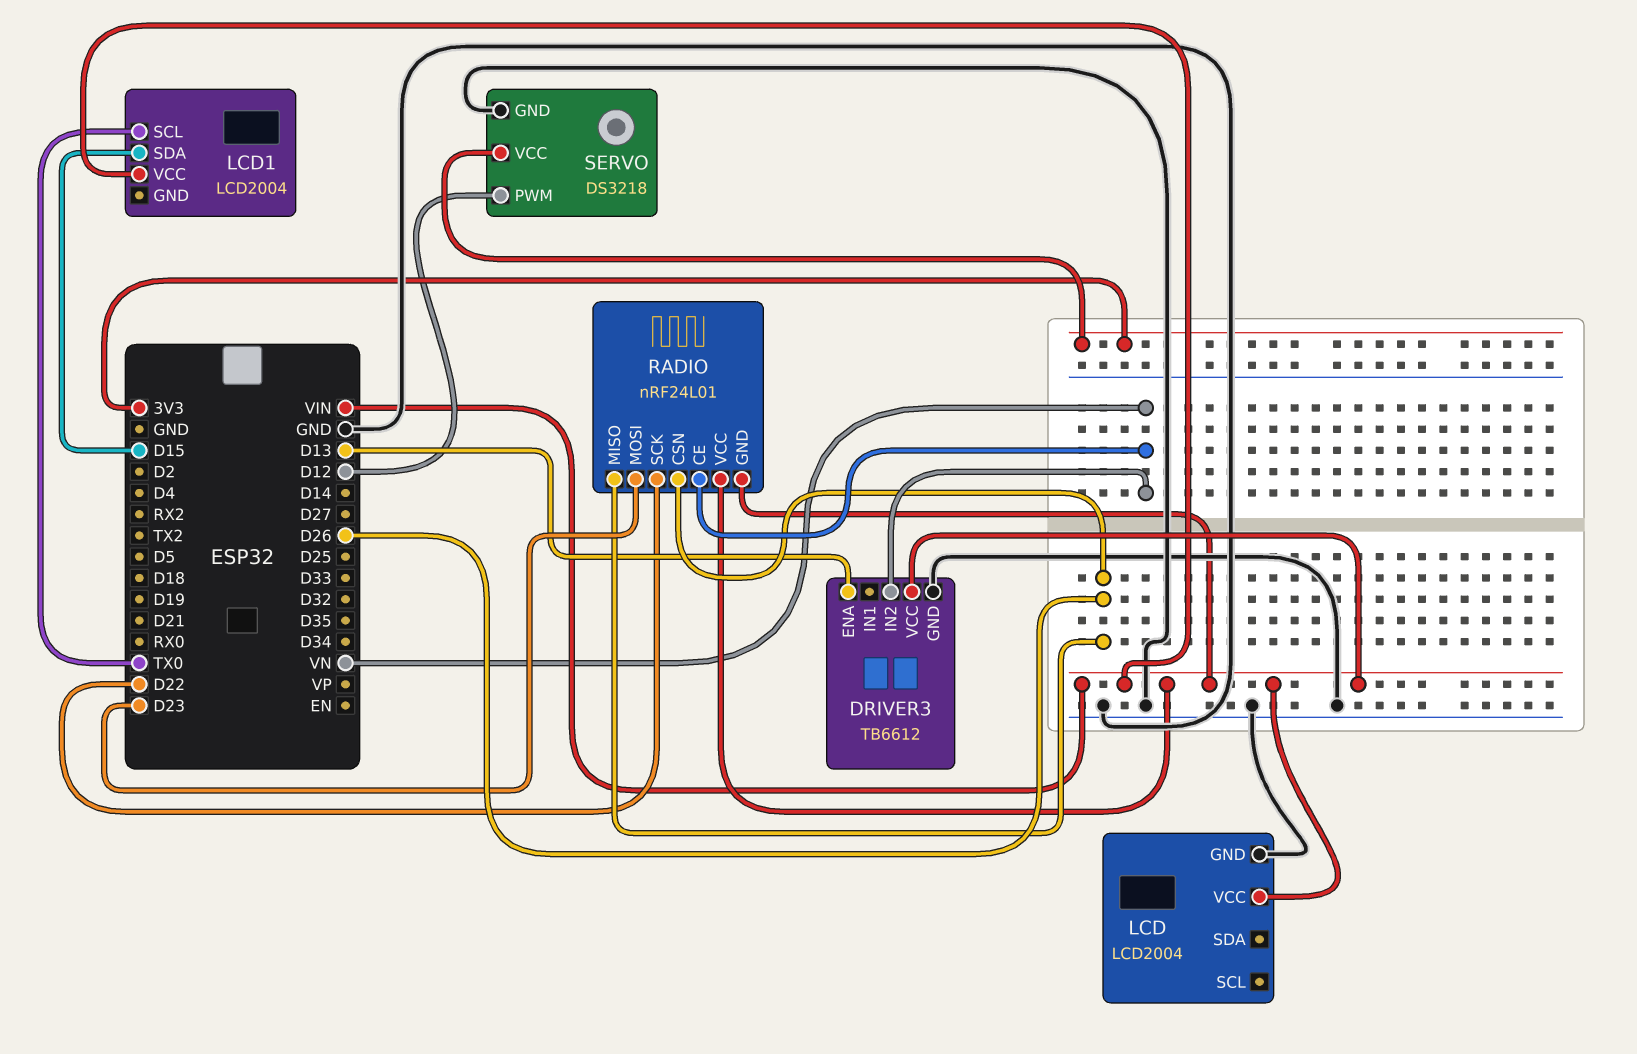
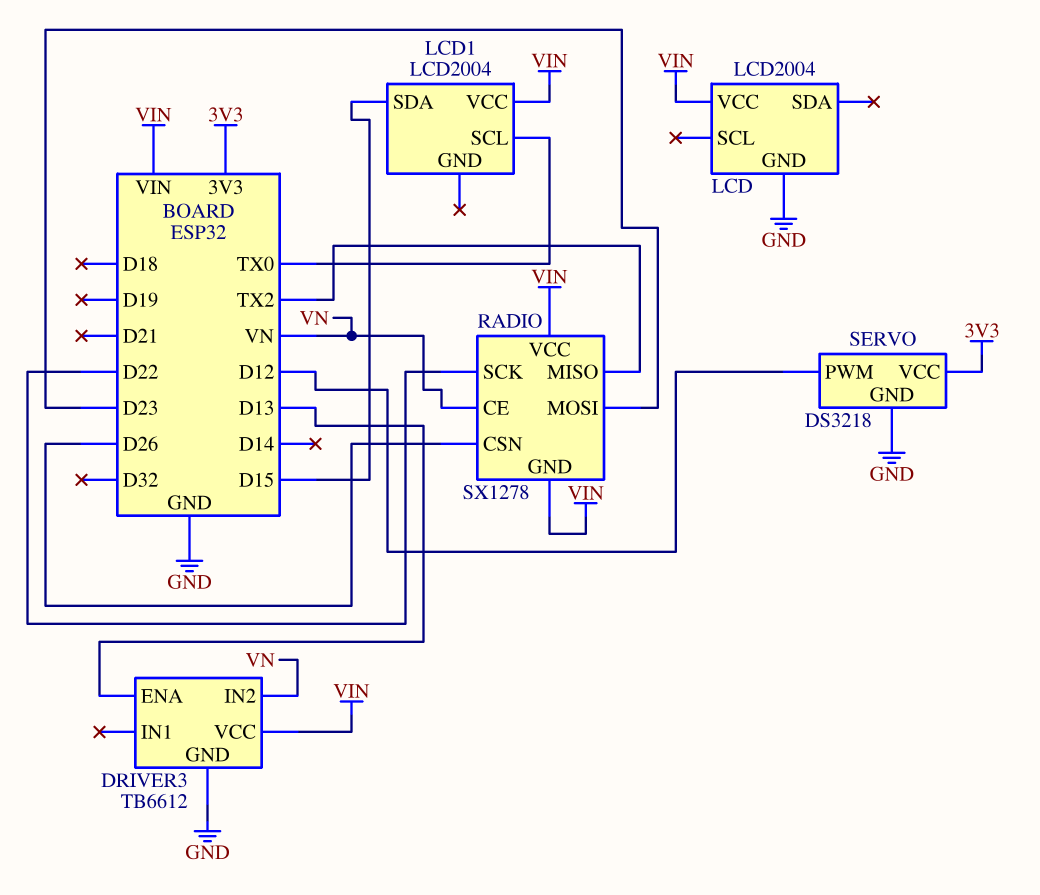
RADIO: nRF24L01 -> SX1278
RADIO pin MISO: D26 -> TX2

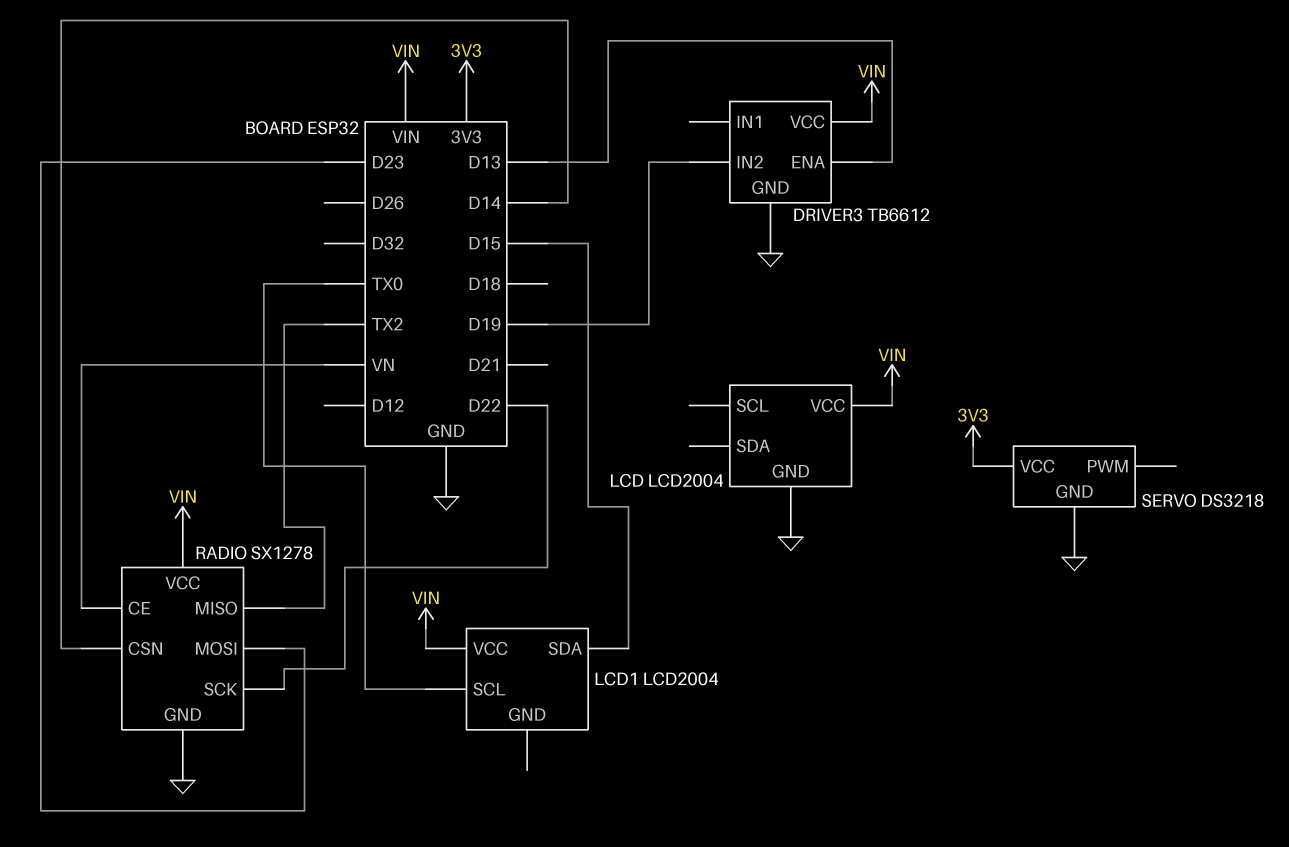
DRIVER3 pin IN2: VN -> D19
RADIO pin CSN: D26 -> D14
RADIO pin GND: VIN -> GND
SERVO pin PWM: D12 -> none

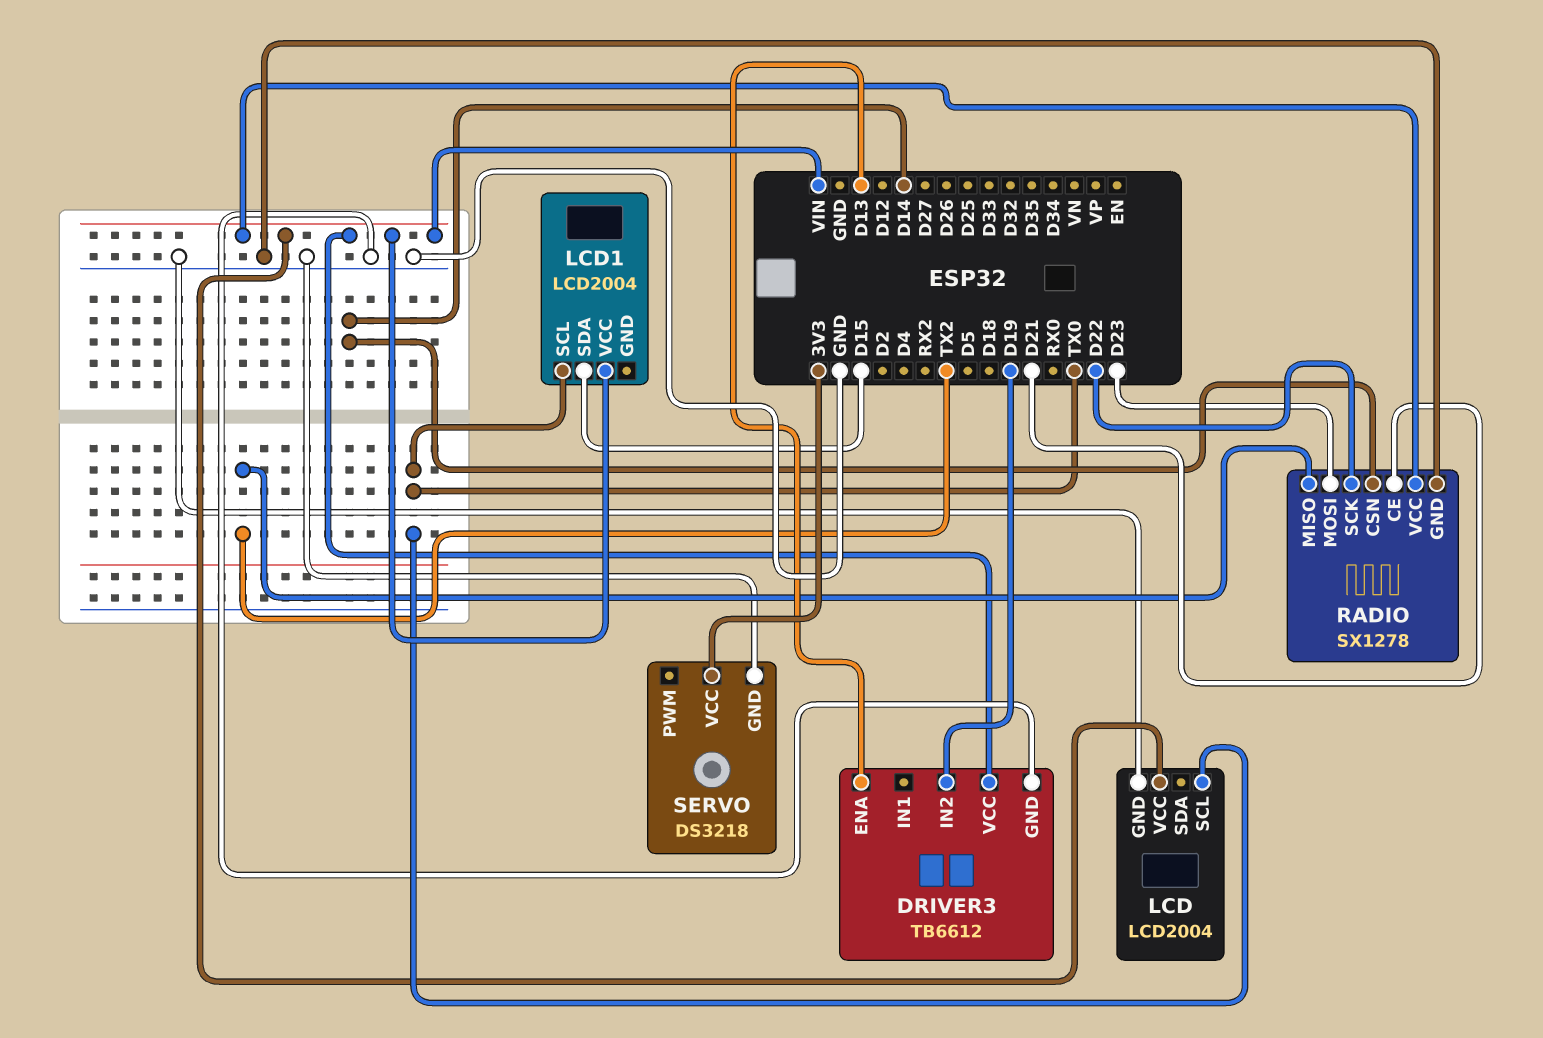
LCD pin SCL: none -> TX0
RADIO pin CE: VN -> D21

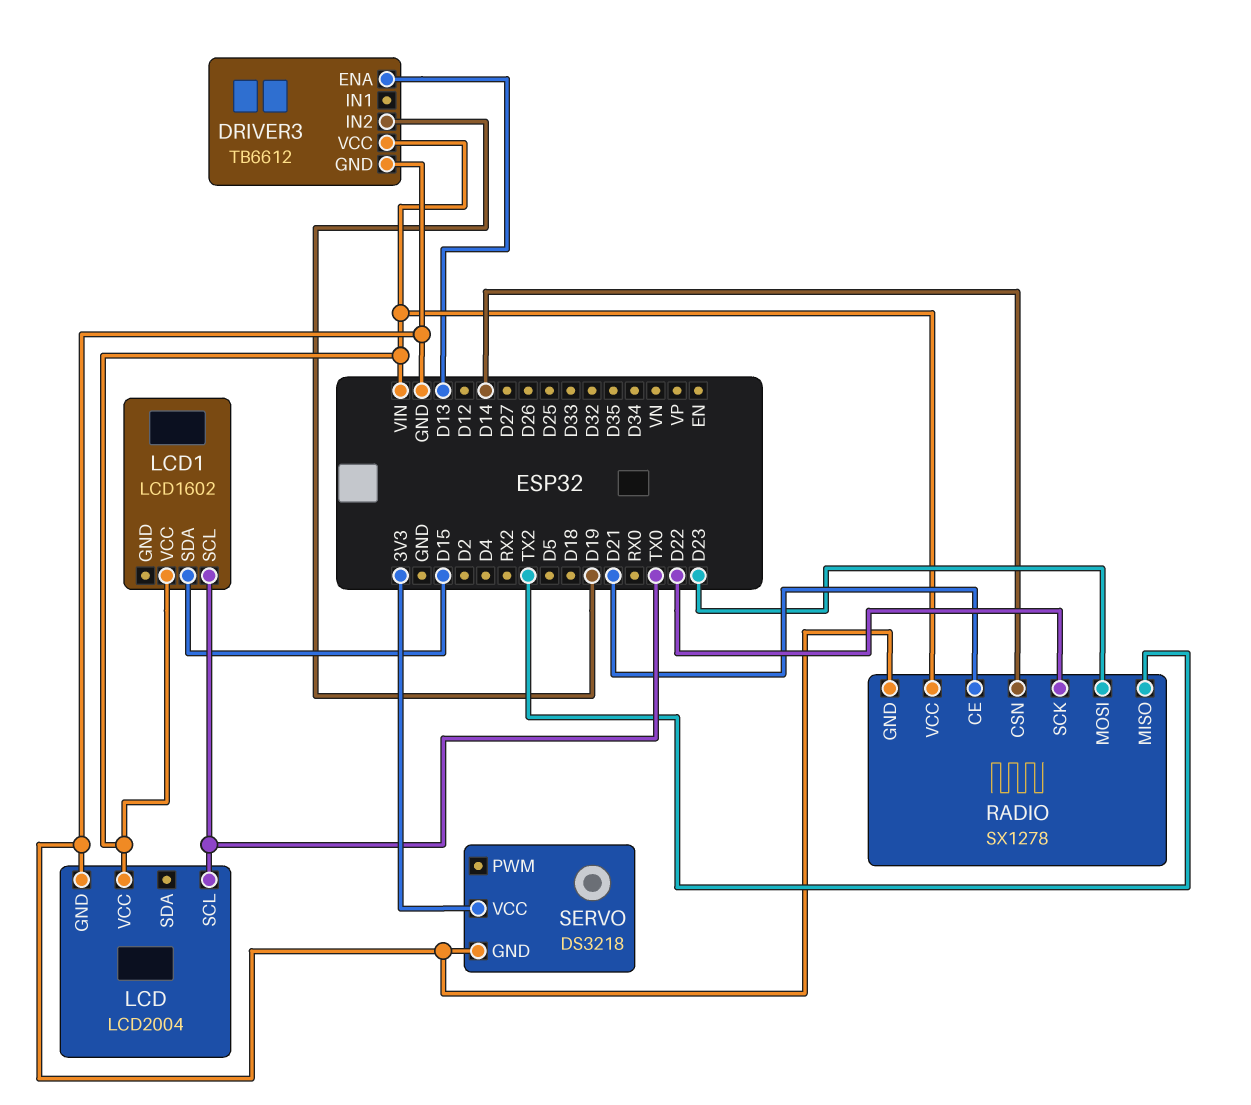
LCD1: LCD2004 -> LCD1602

